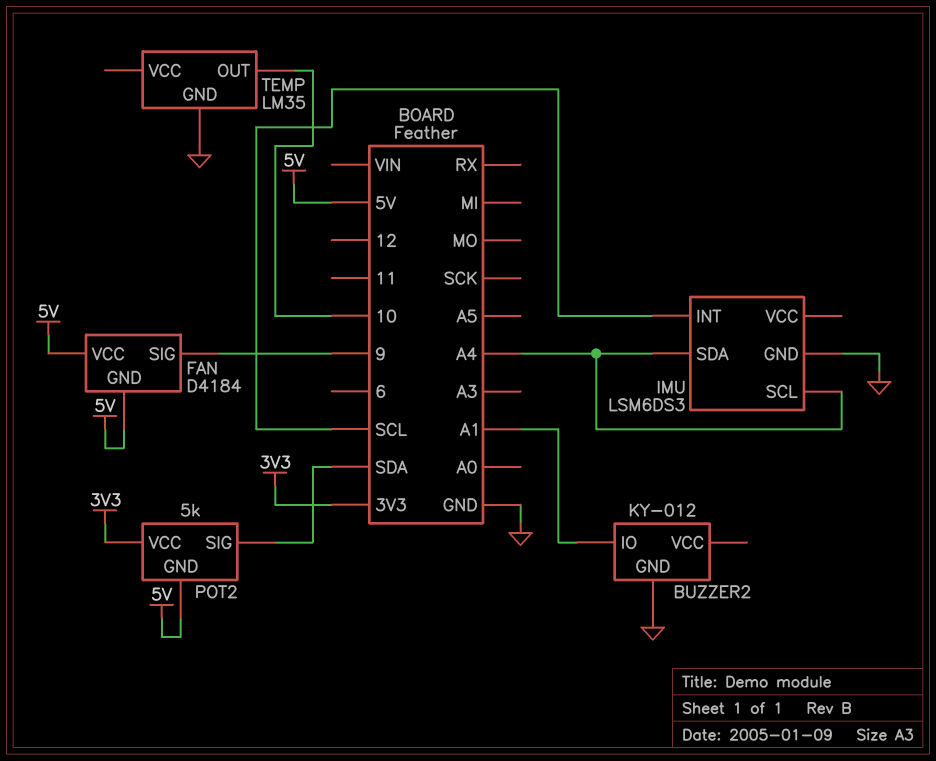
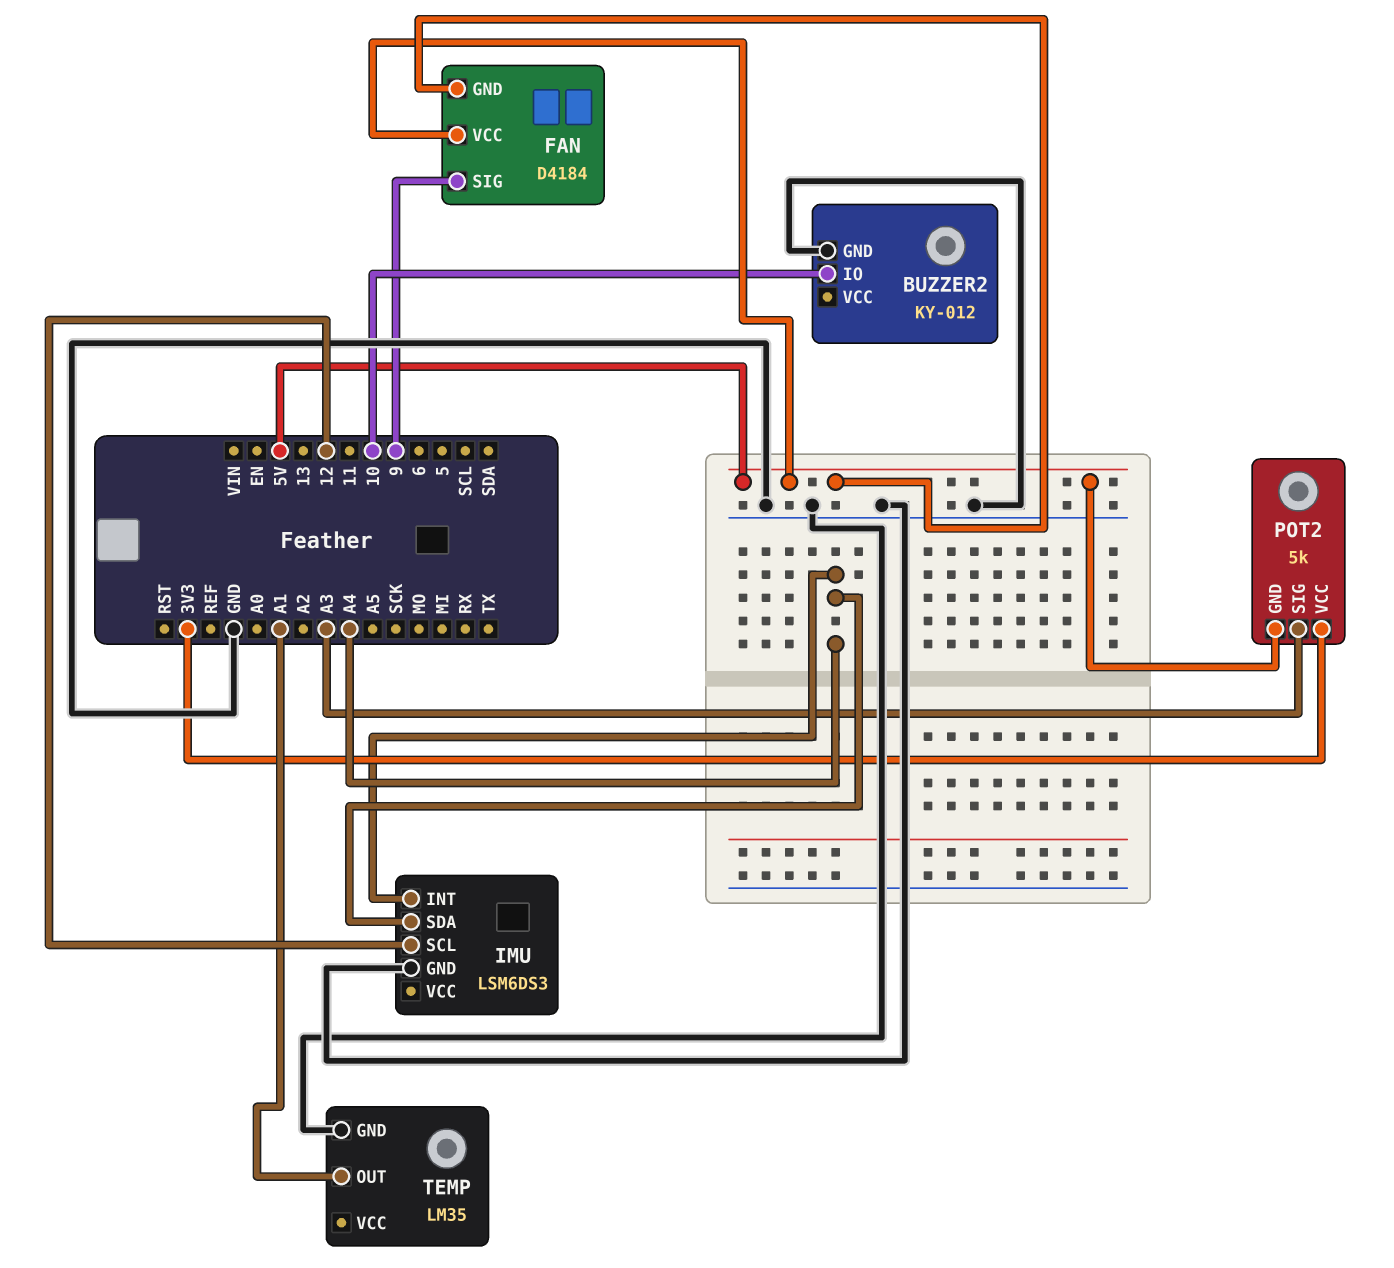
BUZZER2 pin IO: A1 -> 10
IMU pin INT: SCL -> A4
IMU pin SCL: A4 -> 12
POT2 pin SIG: SDA -> A3
TEMP pin OUT: 10 -> A1

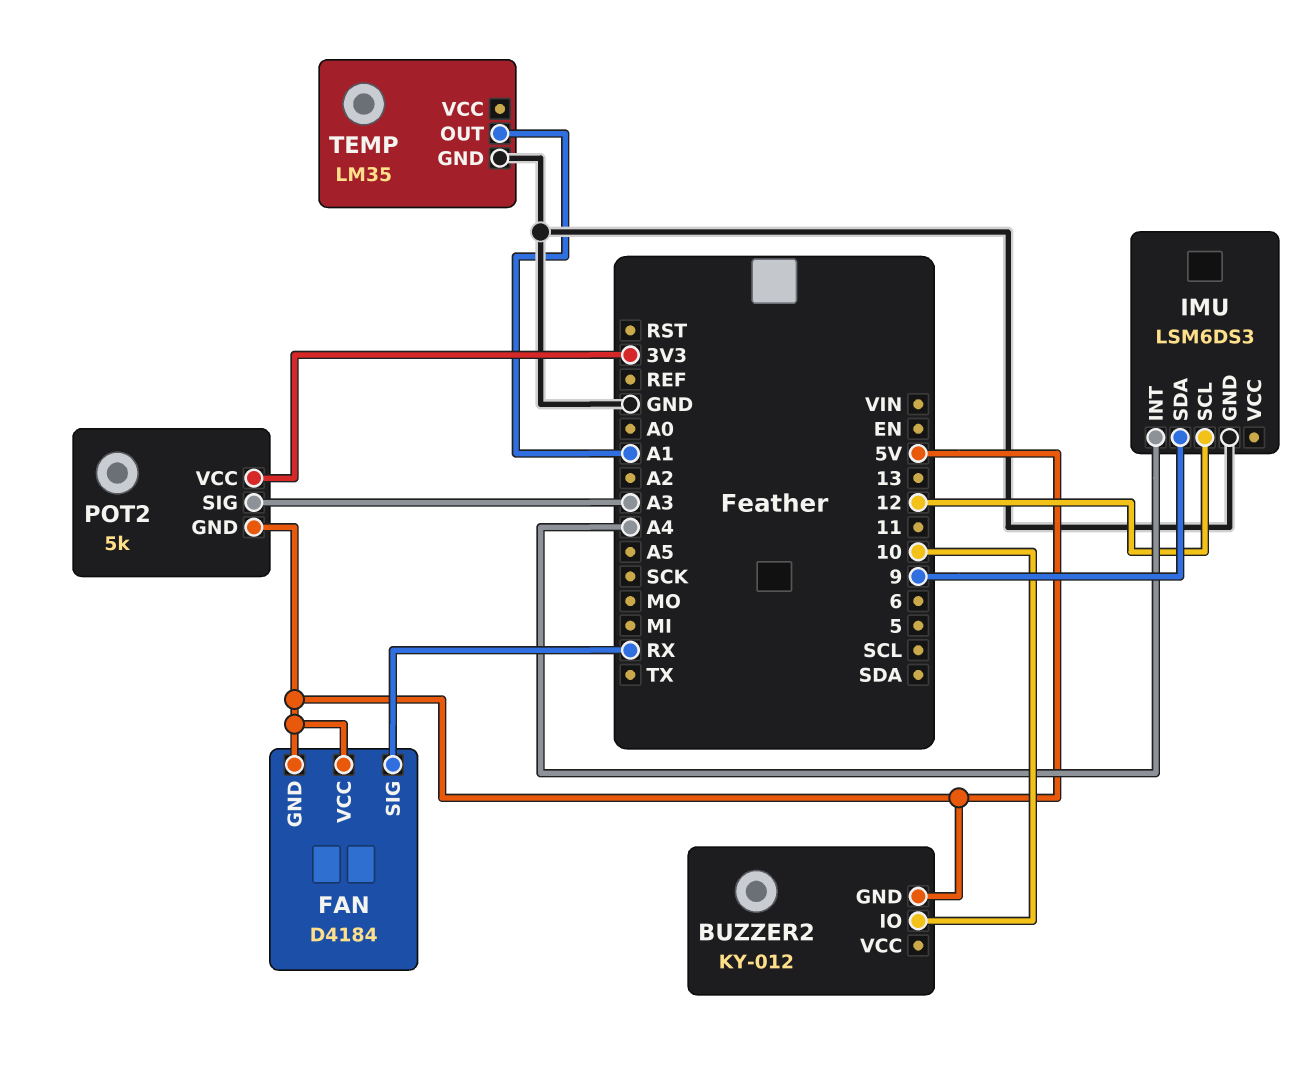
BUZZER2 pin GND: GND -> 5V
FAN pin SIG: 9 -> RX
IMU pin SDA: A4 -> 9

